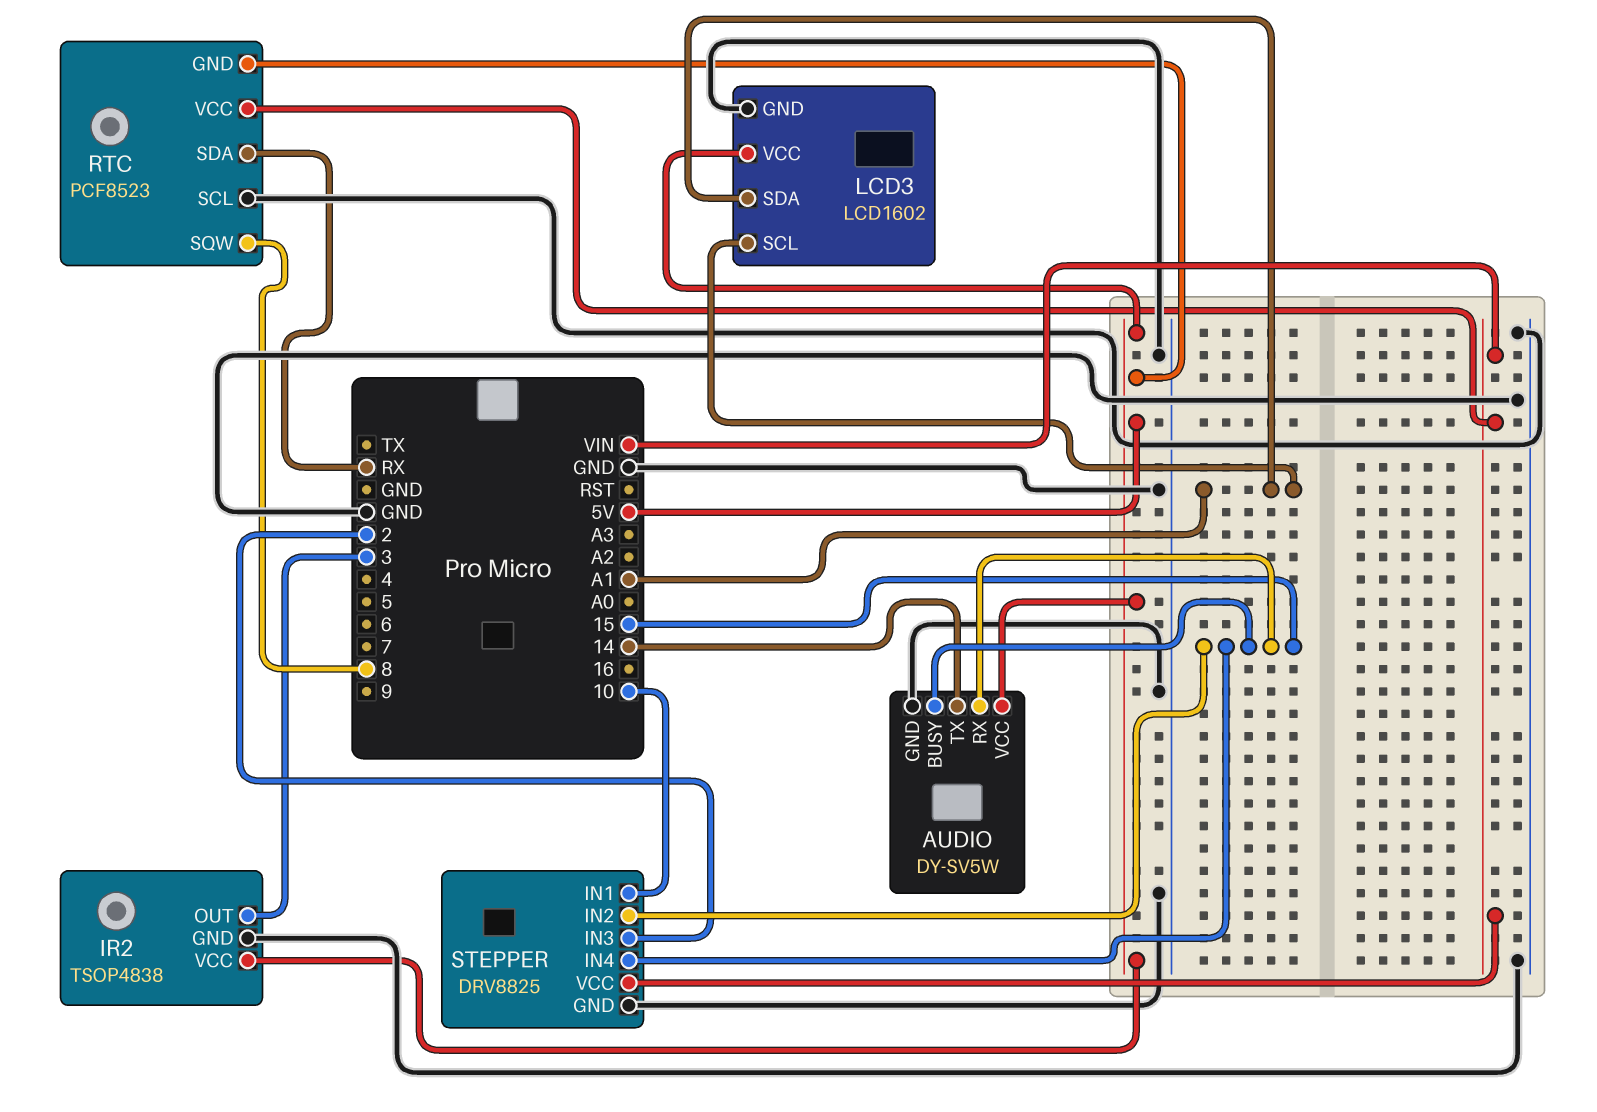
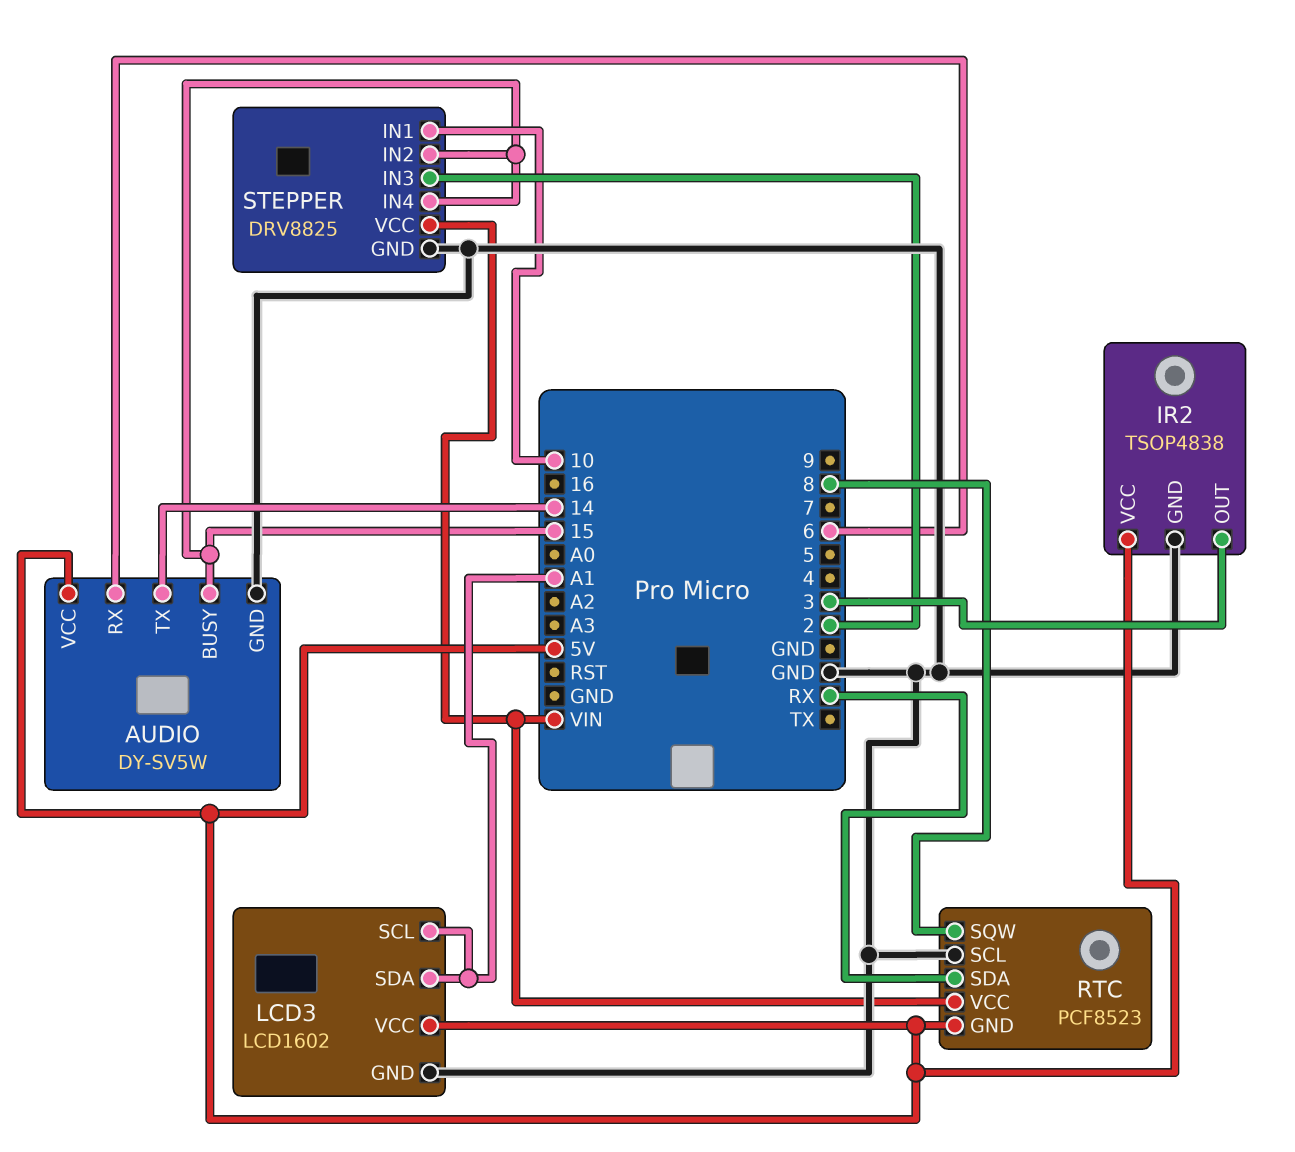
AUDIO pin RX: 15 -> 6

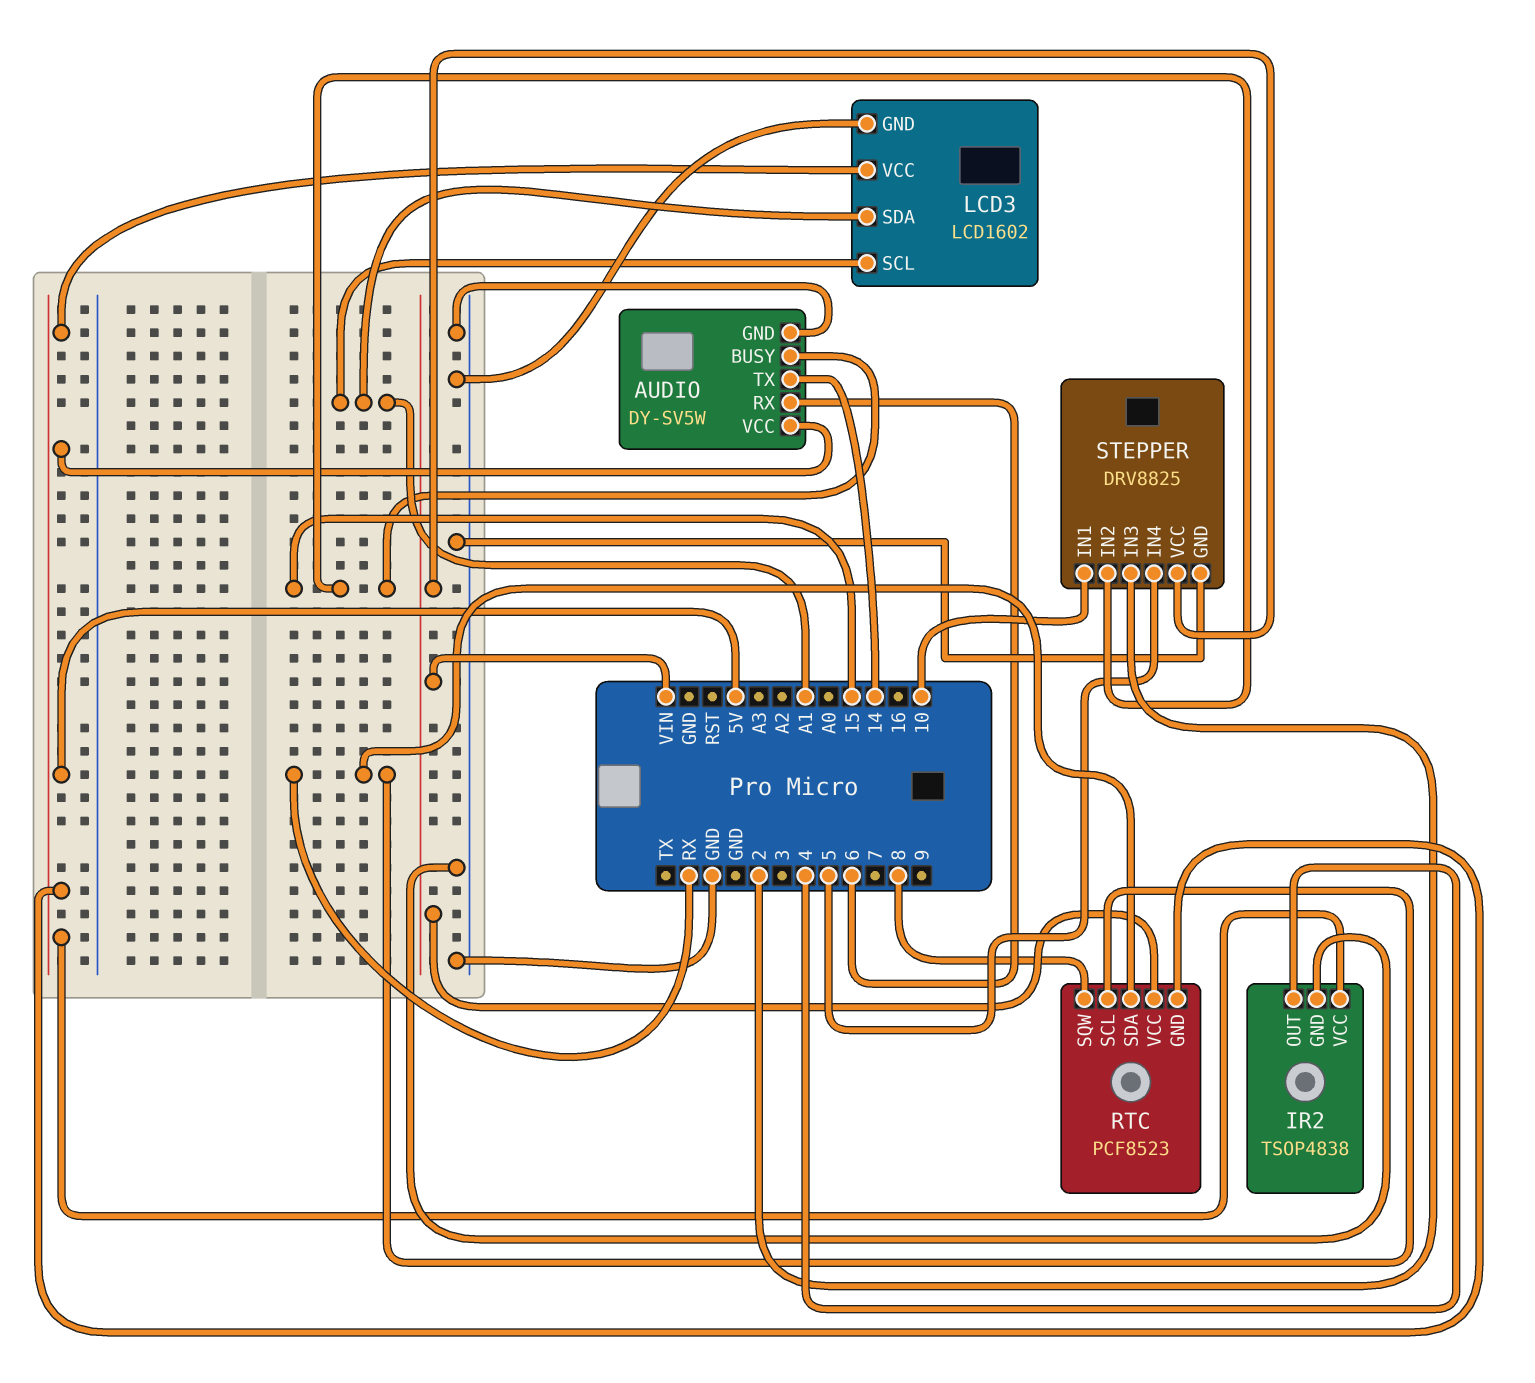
IR2 pin OUT: 3 -> 4
RTC pin SCL: GND -> RX
STEPPER pin IN4: 15 -> 5

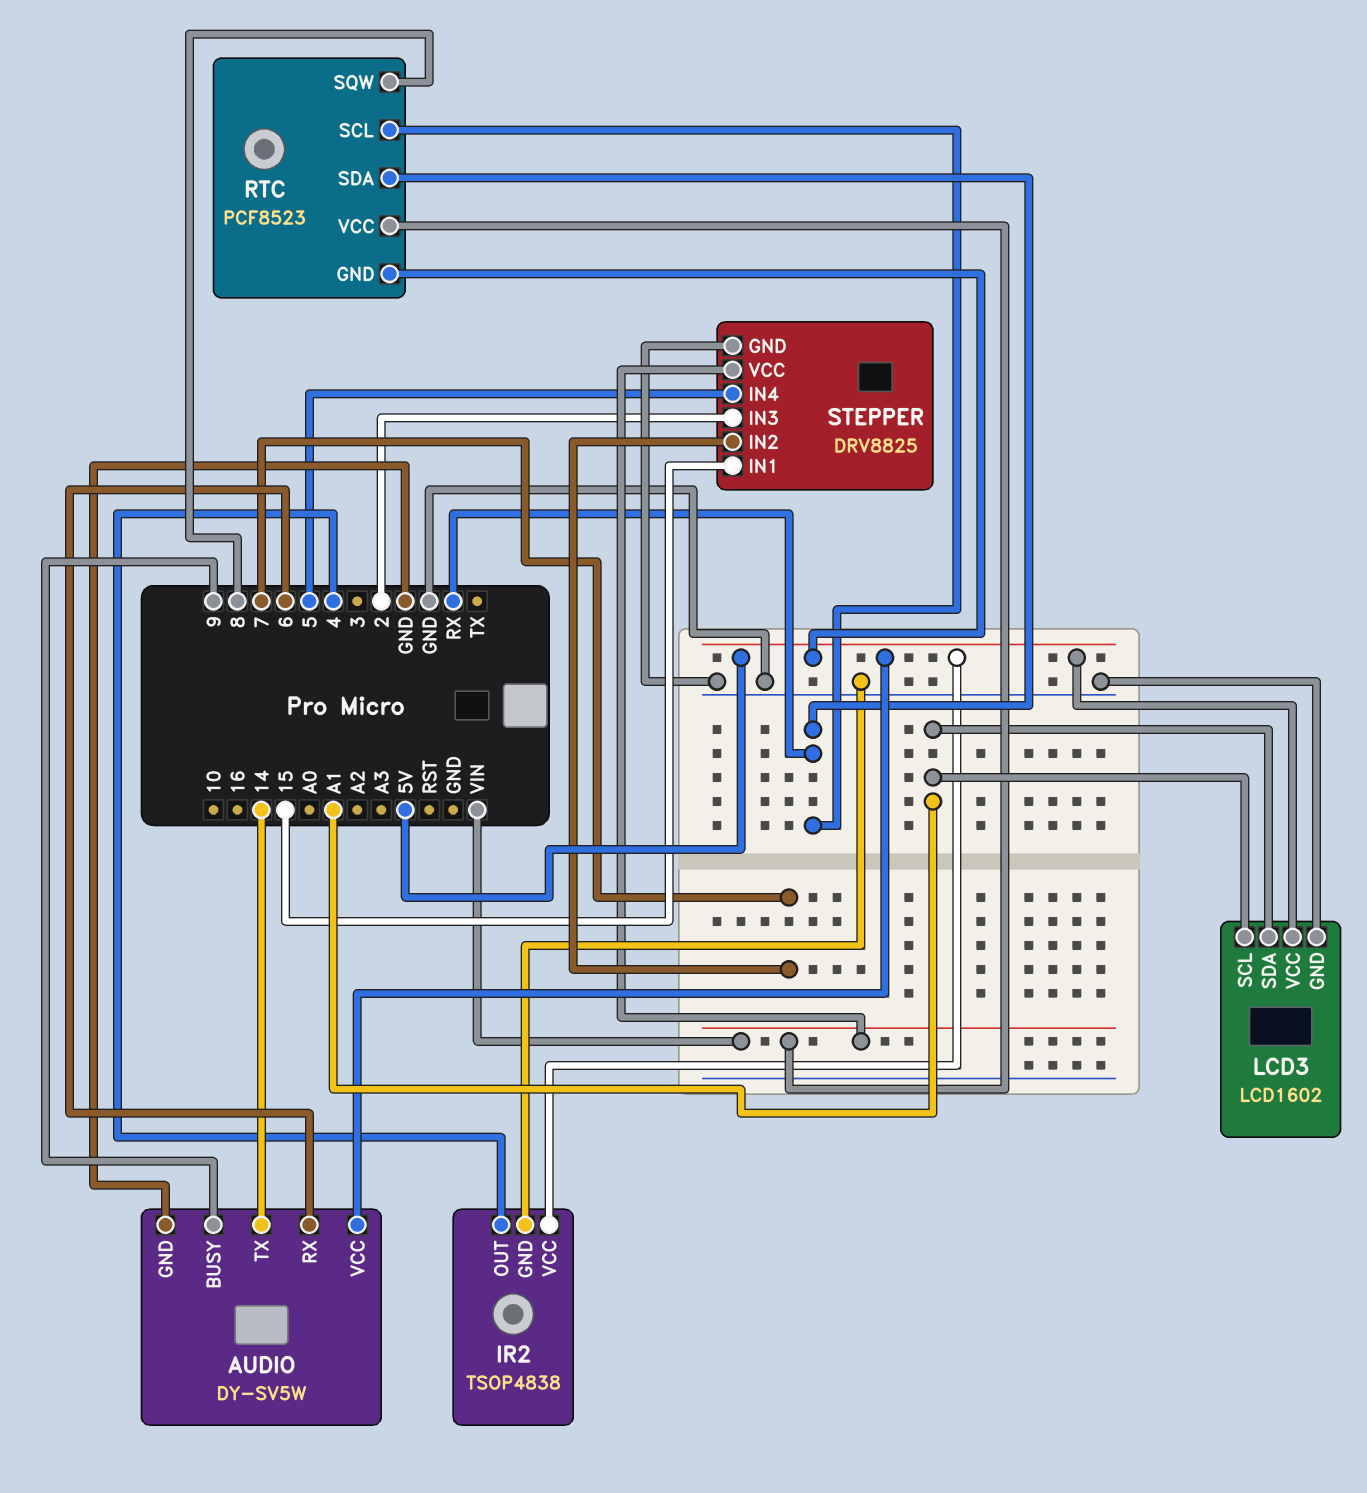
AUDIO pin BUSY: 15 -> 9
STEPPER pin IN1: 10 -> 15
STEPPER pin IN2: 15 -> 7

